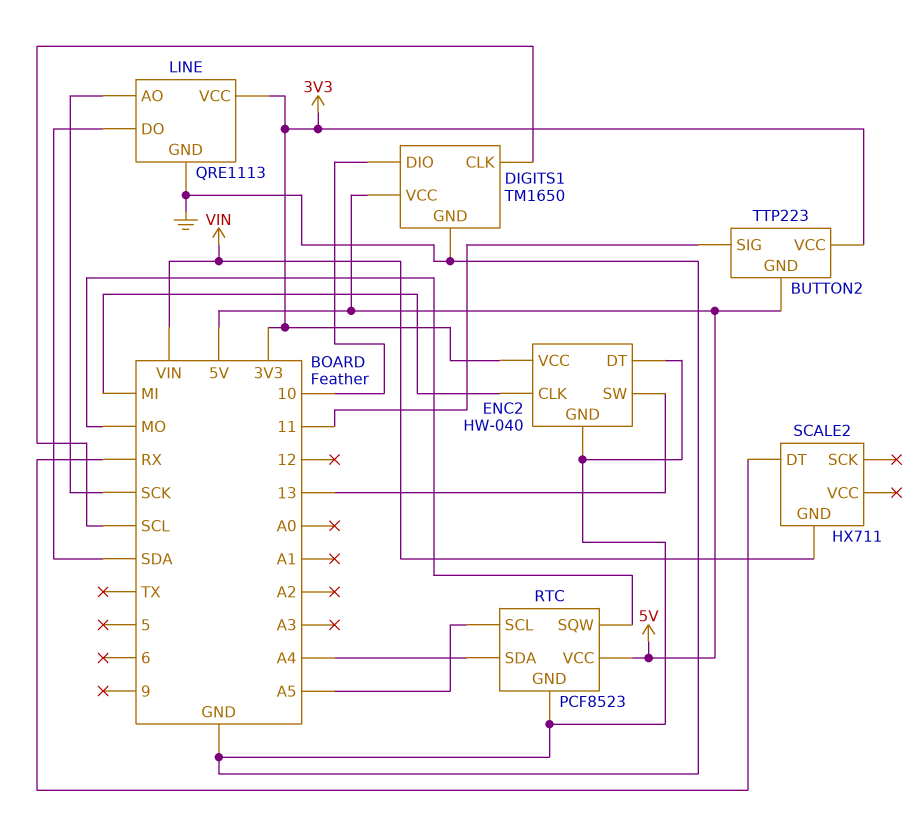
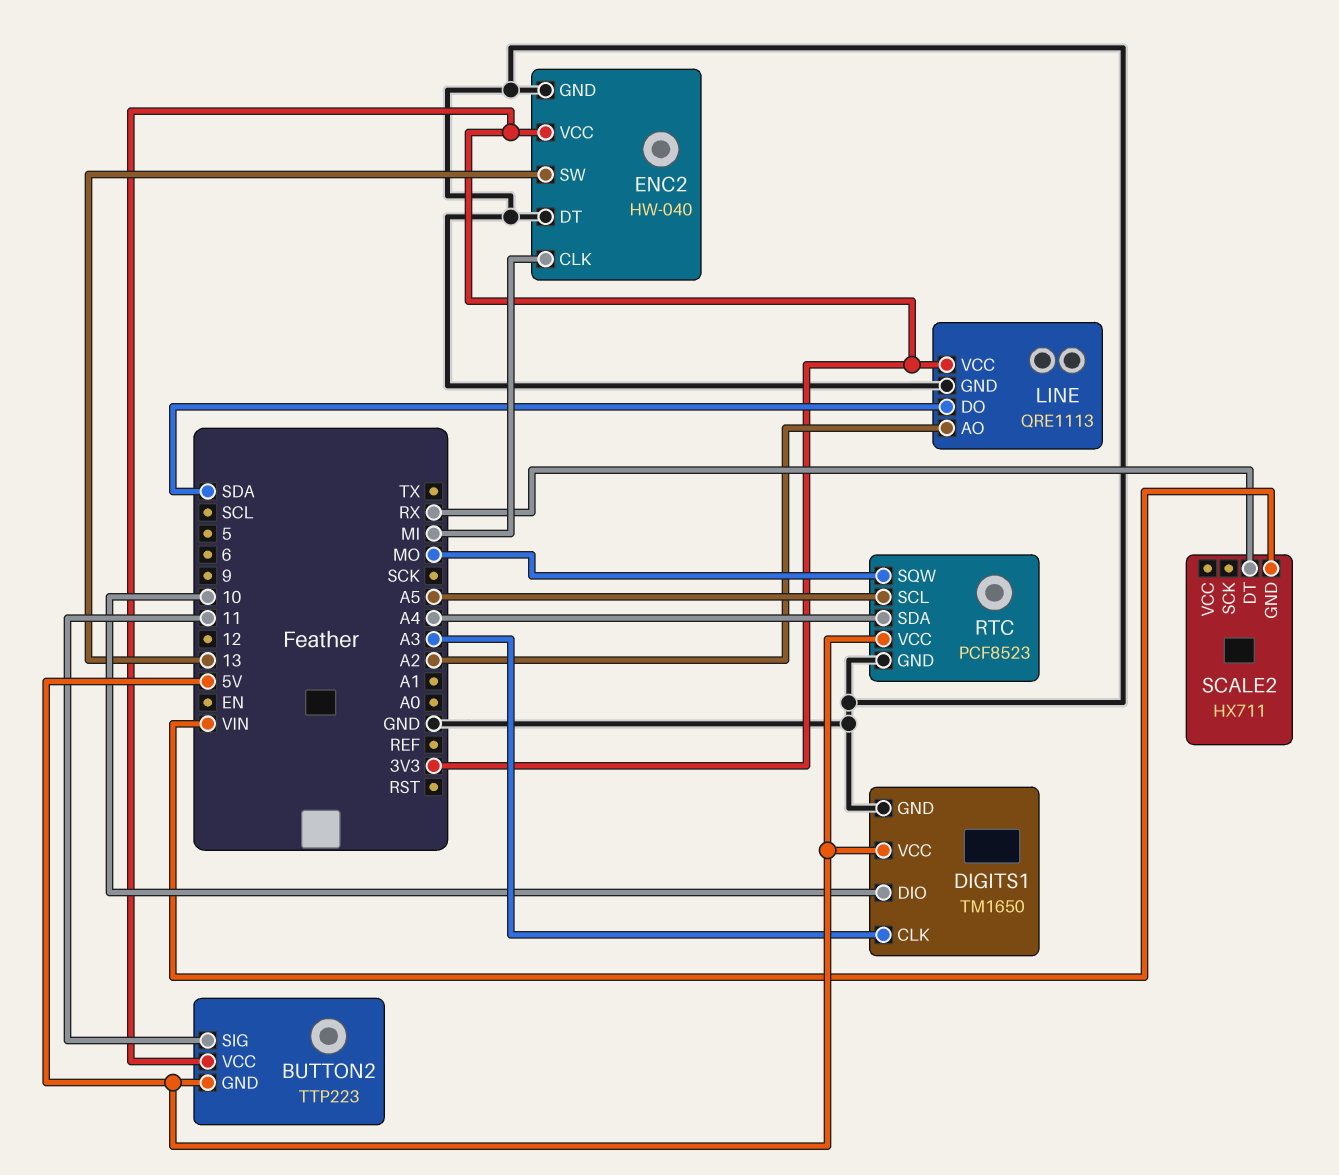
DIGITS1 pin CLK: SCL -> A3
LINE pin AO: SCK -> A2

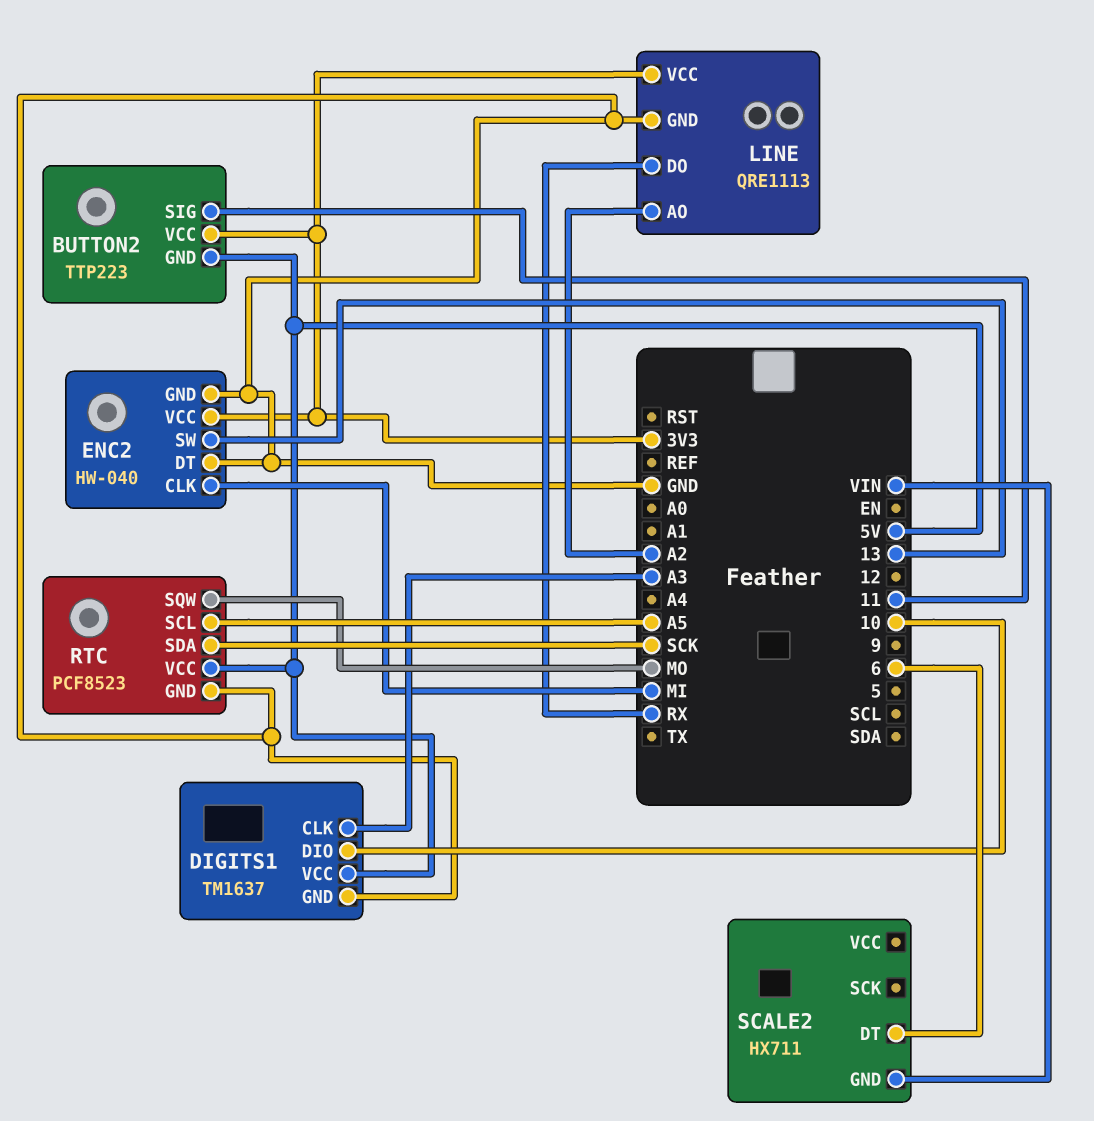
DIGITS1: TM1650 -> TM1637
LINE pin DO: SDA -> RX
RTC pin SDA: A4 -> SCK
SCALE2 pin DT: RX -> 6

